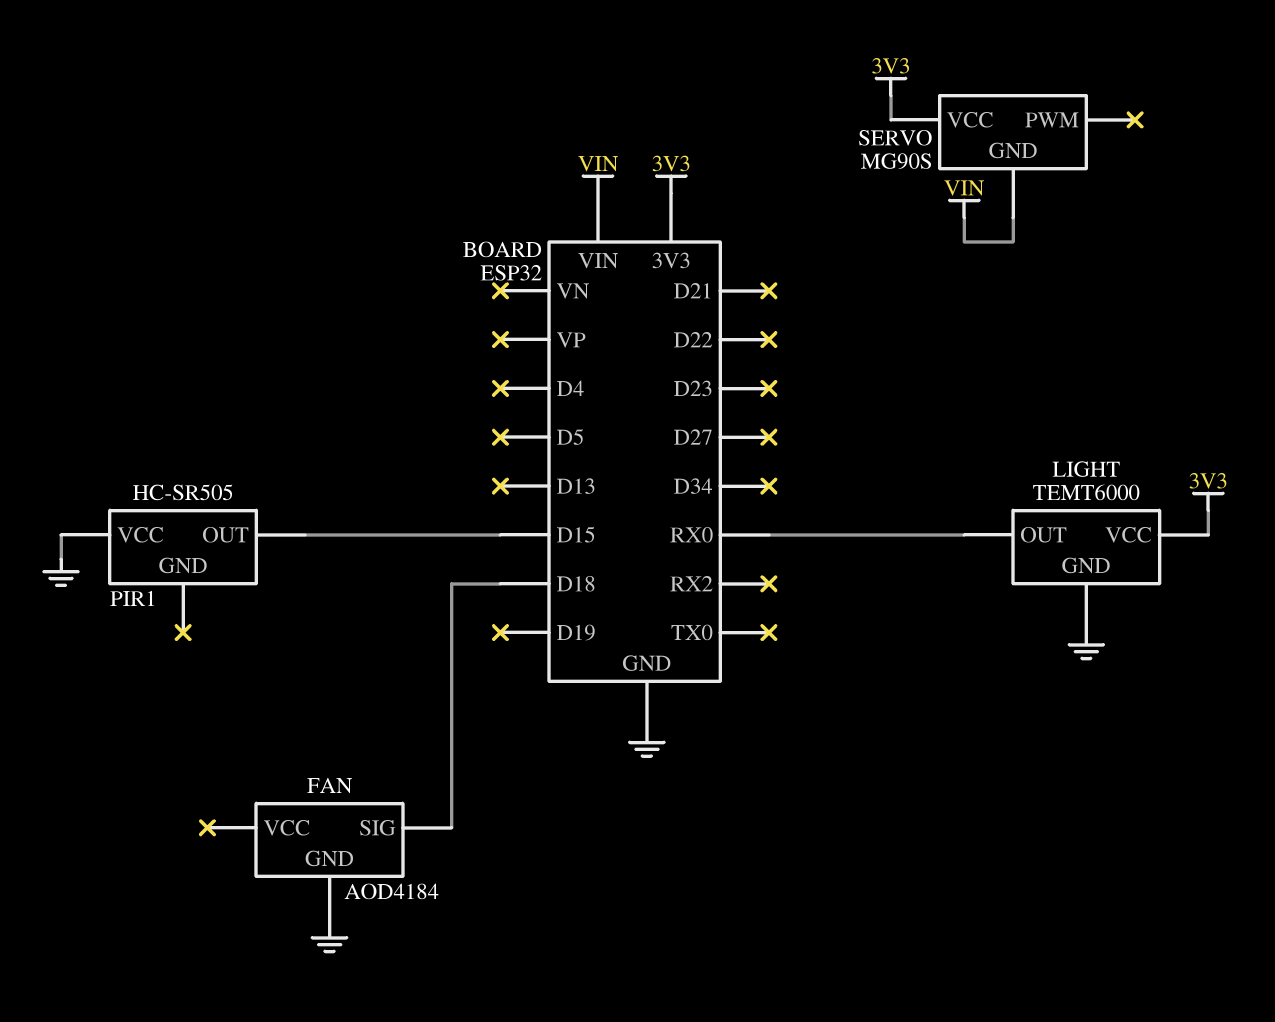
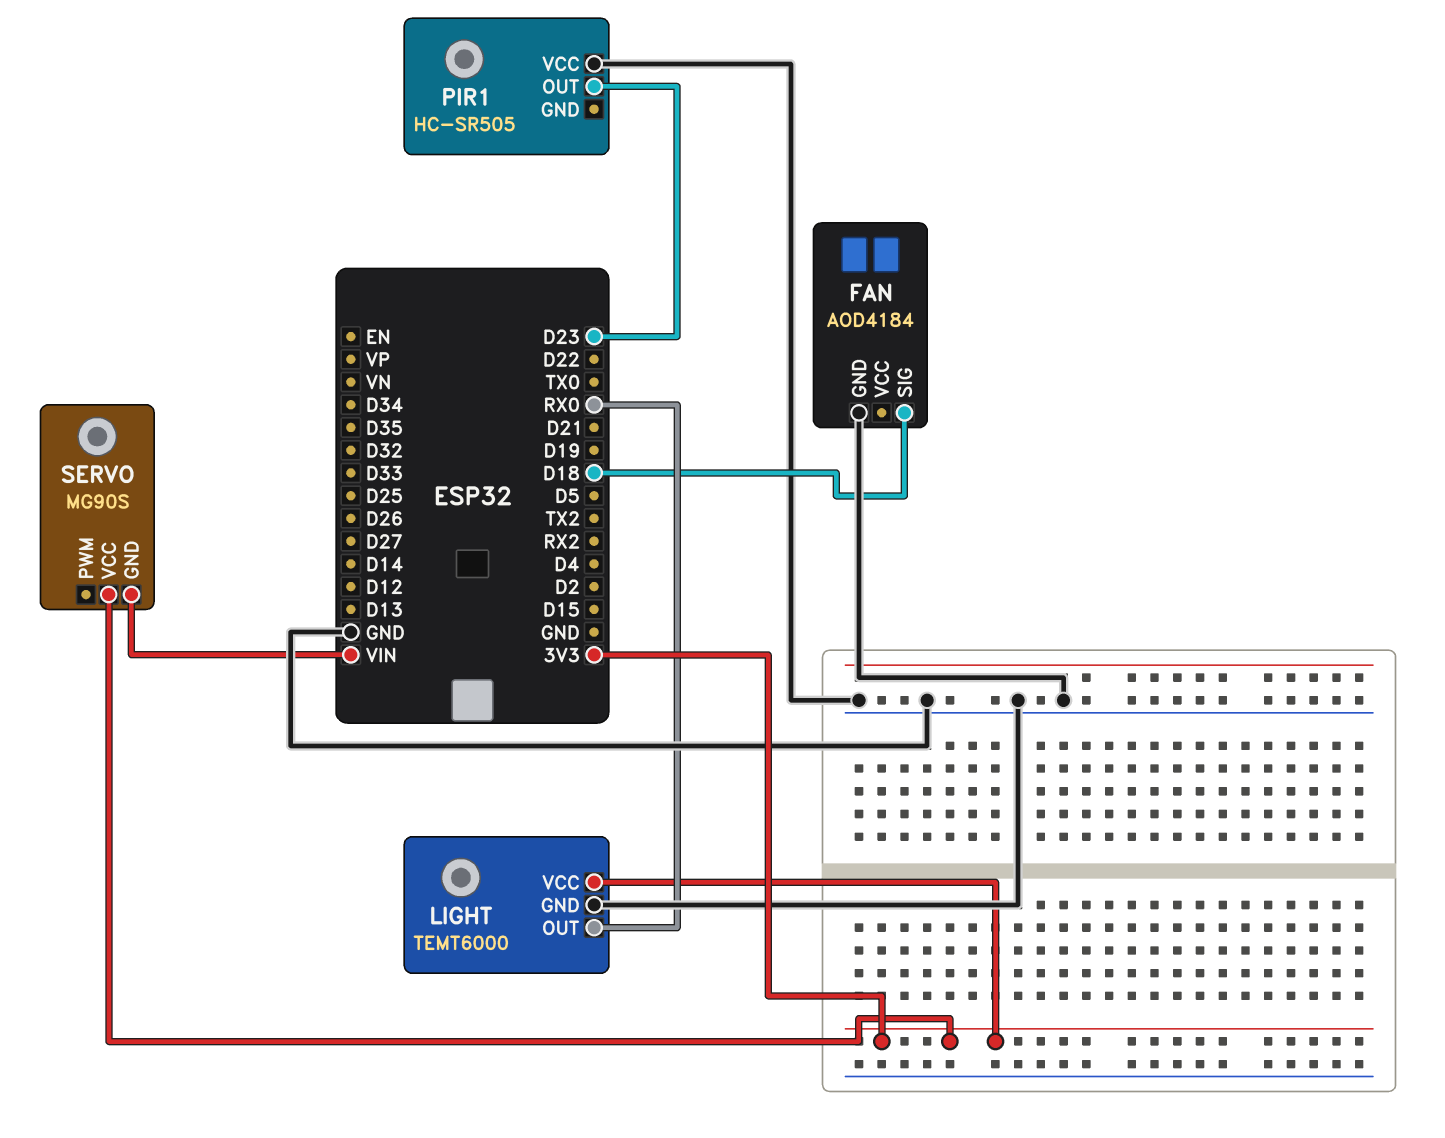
PIR1 pin OUT: D15 -> D23

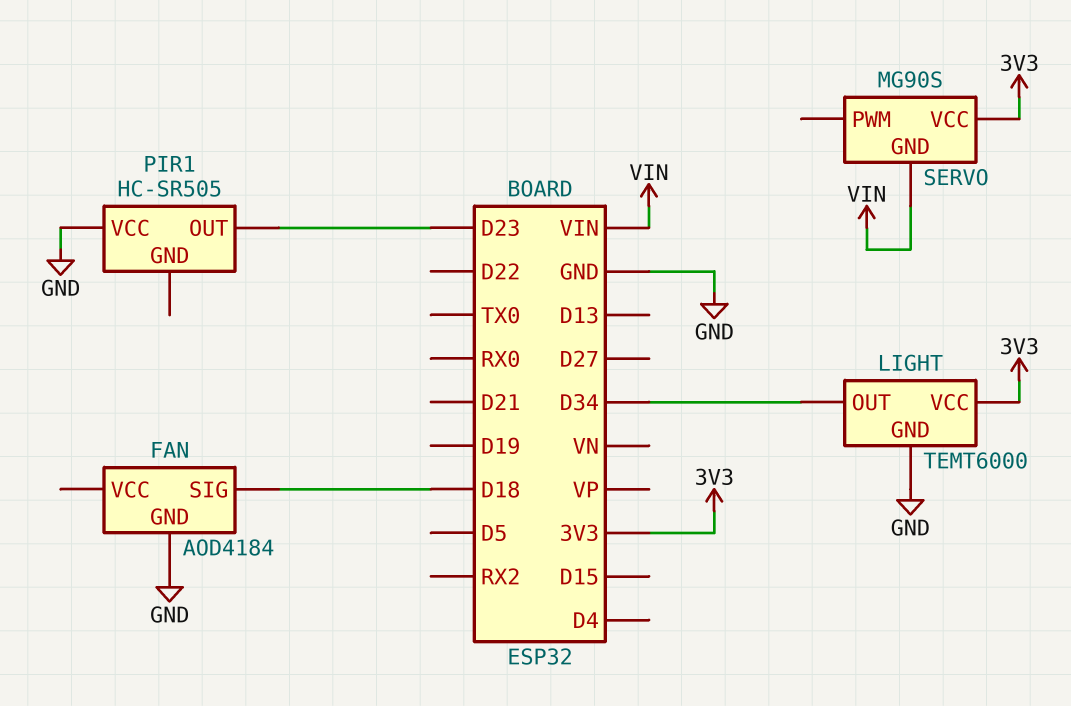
LIGHT pin OUT: RX0 -> D34

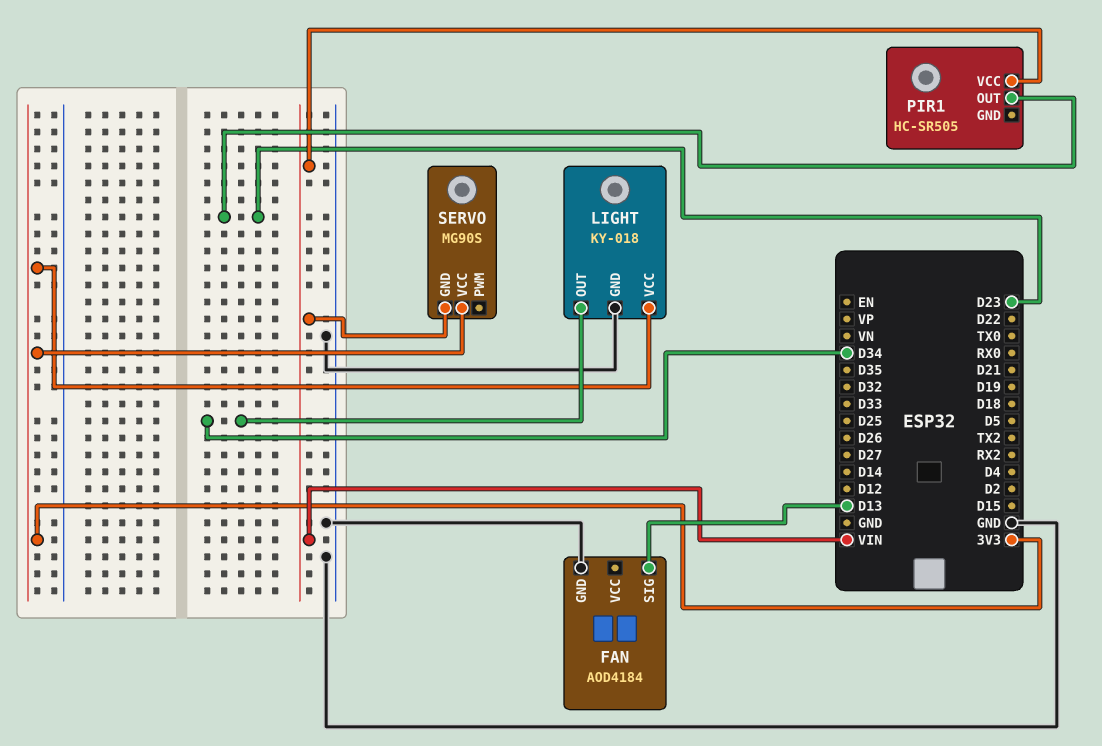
FAN pin SIG: D18 -> D13
LIGHT: TEMT6000 -> KY-018
PIR1 pin VCC: GND -> VIN

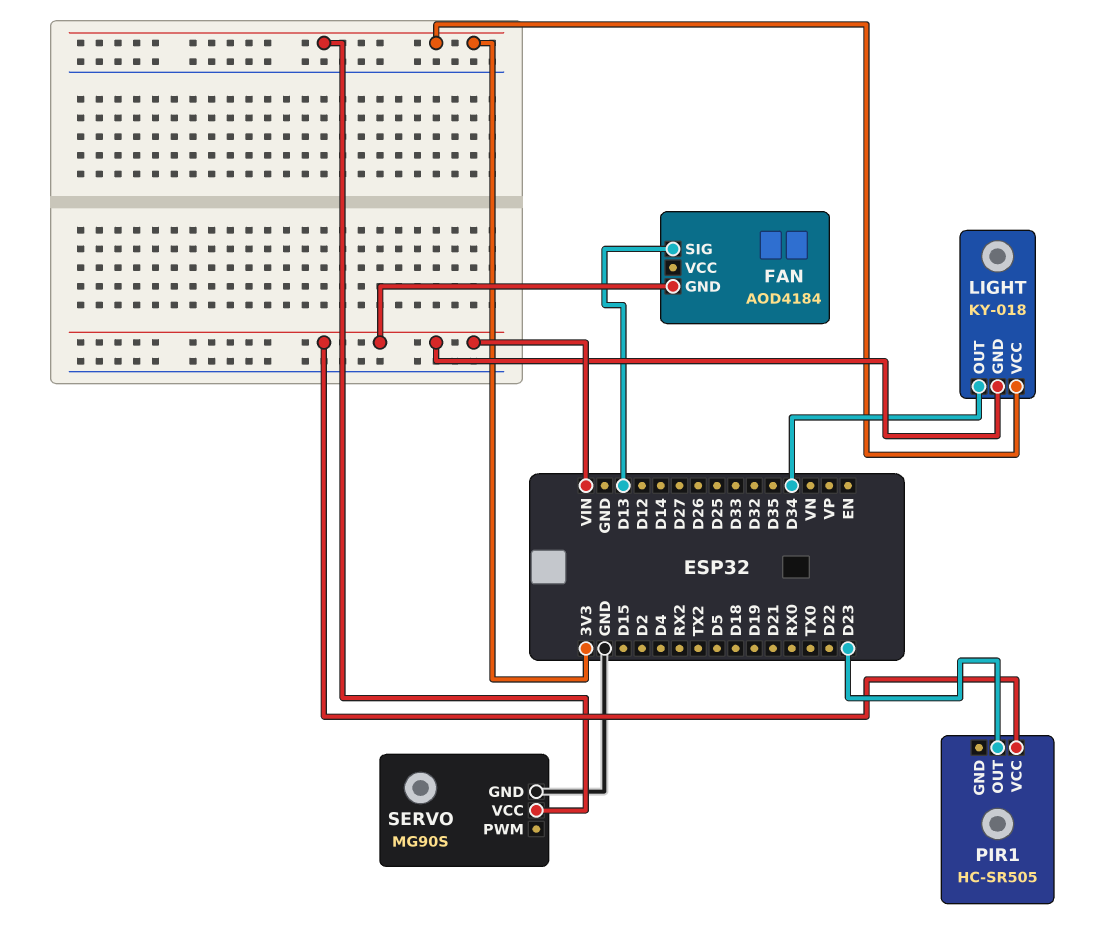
FAN pin GND: GND -> VIN
LIGHT pin GND: GND -> VIN
SERVO pin GND: VIN -> GND

